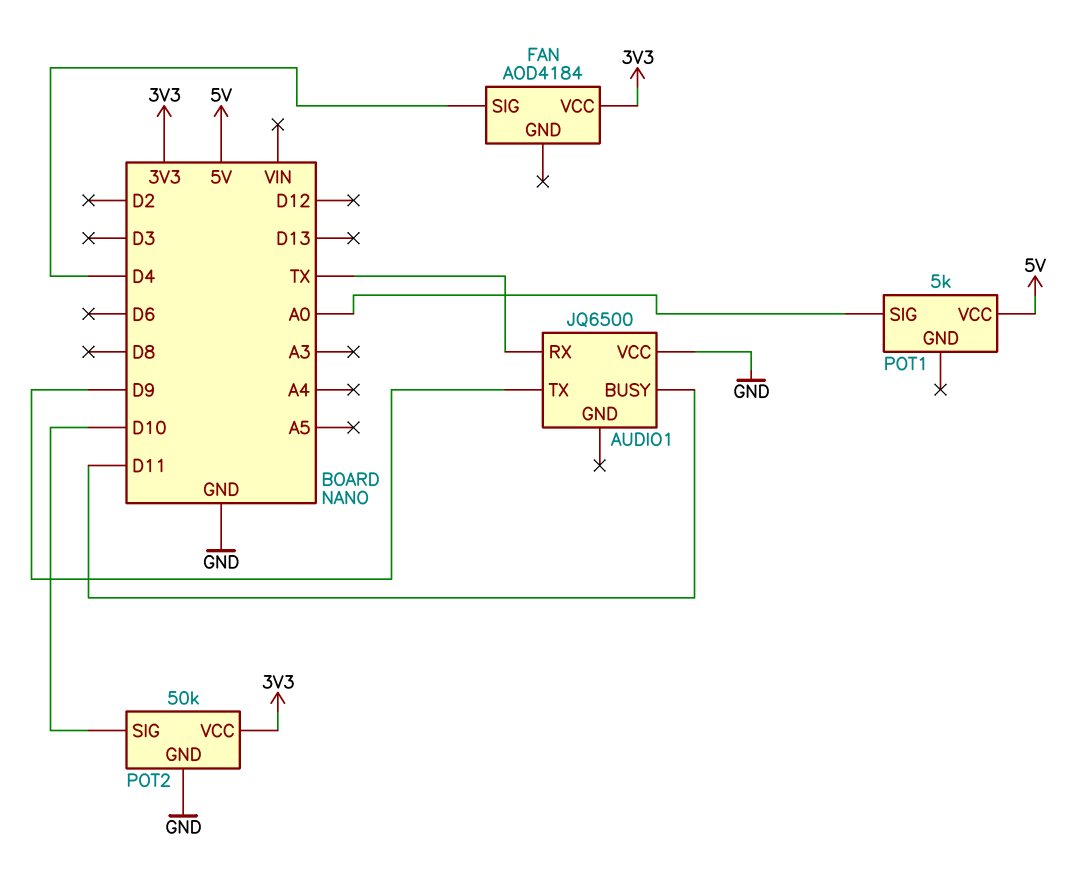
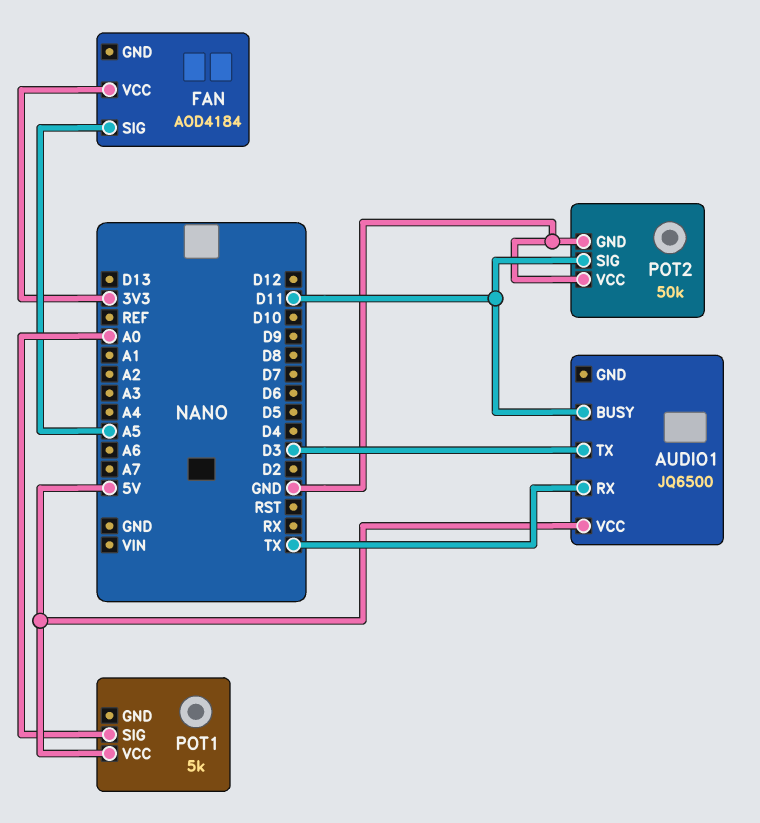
AUDIO1 pin TX: D9 -> D3
AUDIO1 pin VCC: GND -> 5V
FAN pin SIG: D4 -> A5
POT2 pin SIG: D10 -> D11
POT2 pin VCC: 3V3 -> GND

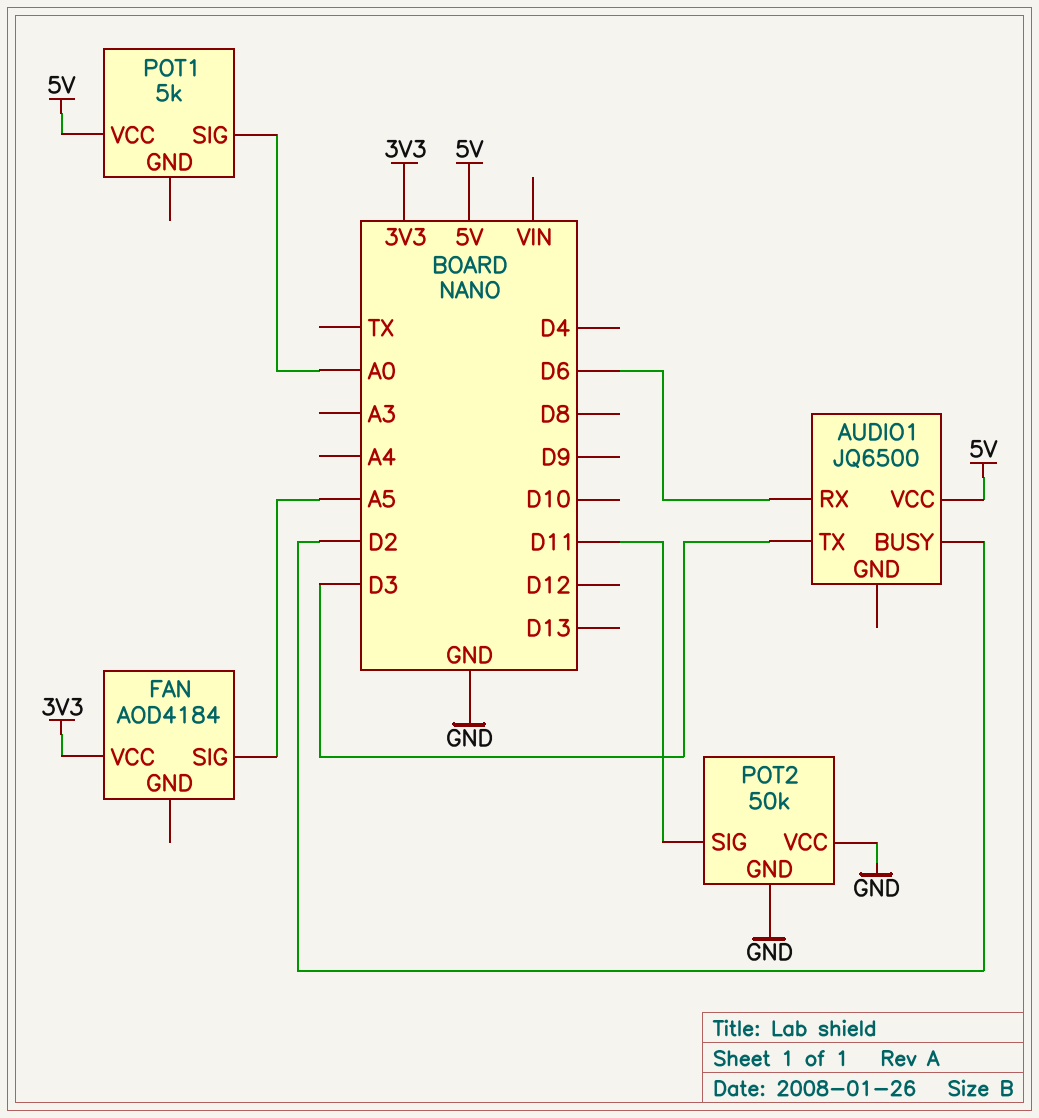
AUDIO1 pin BUSY: D11 -> D2
AUDIO1 pin RX: TX -> D6

